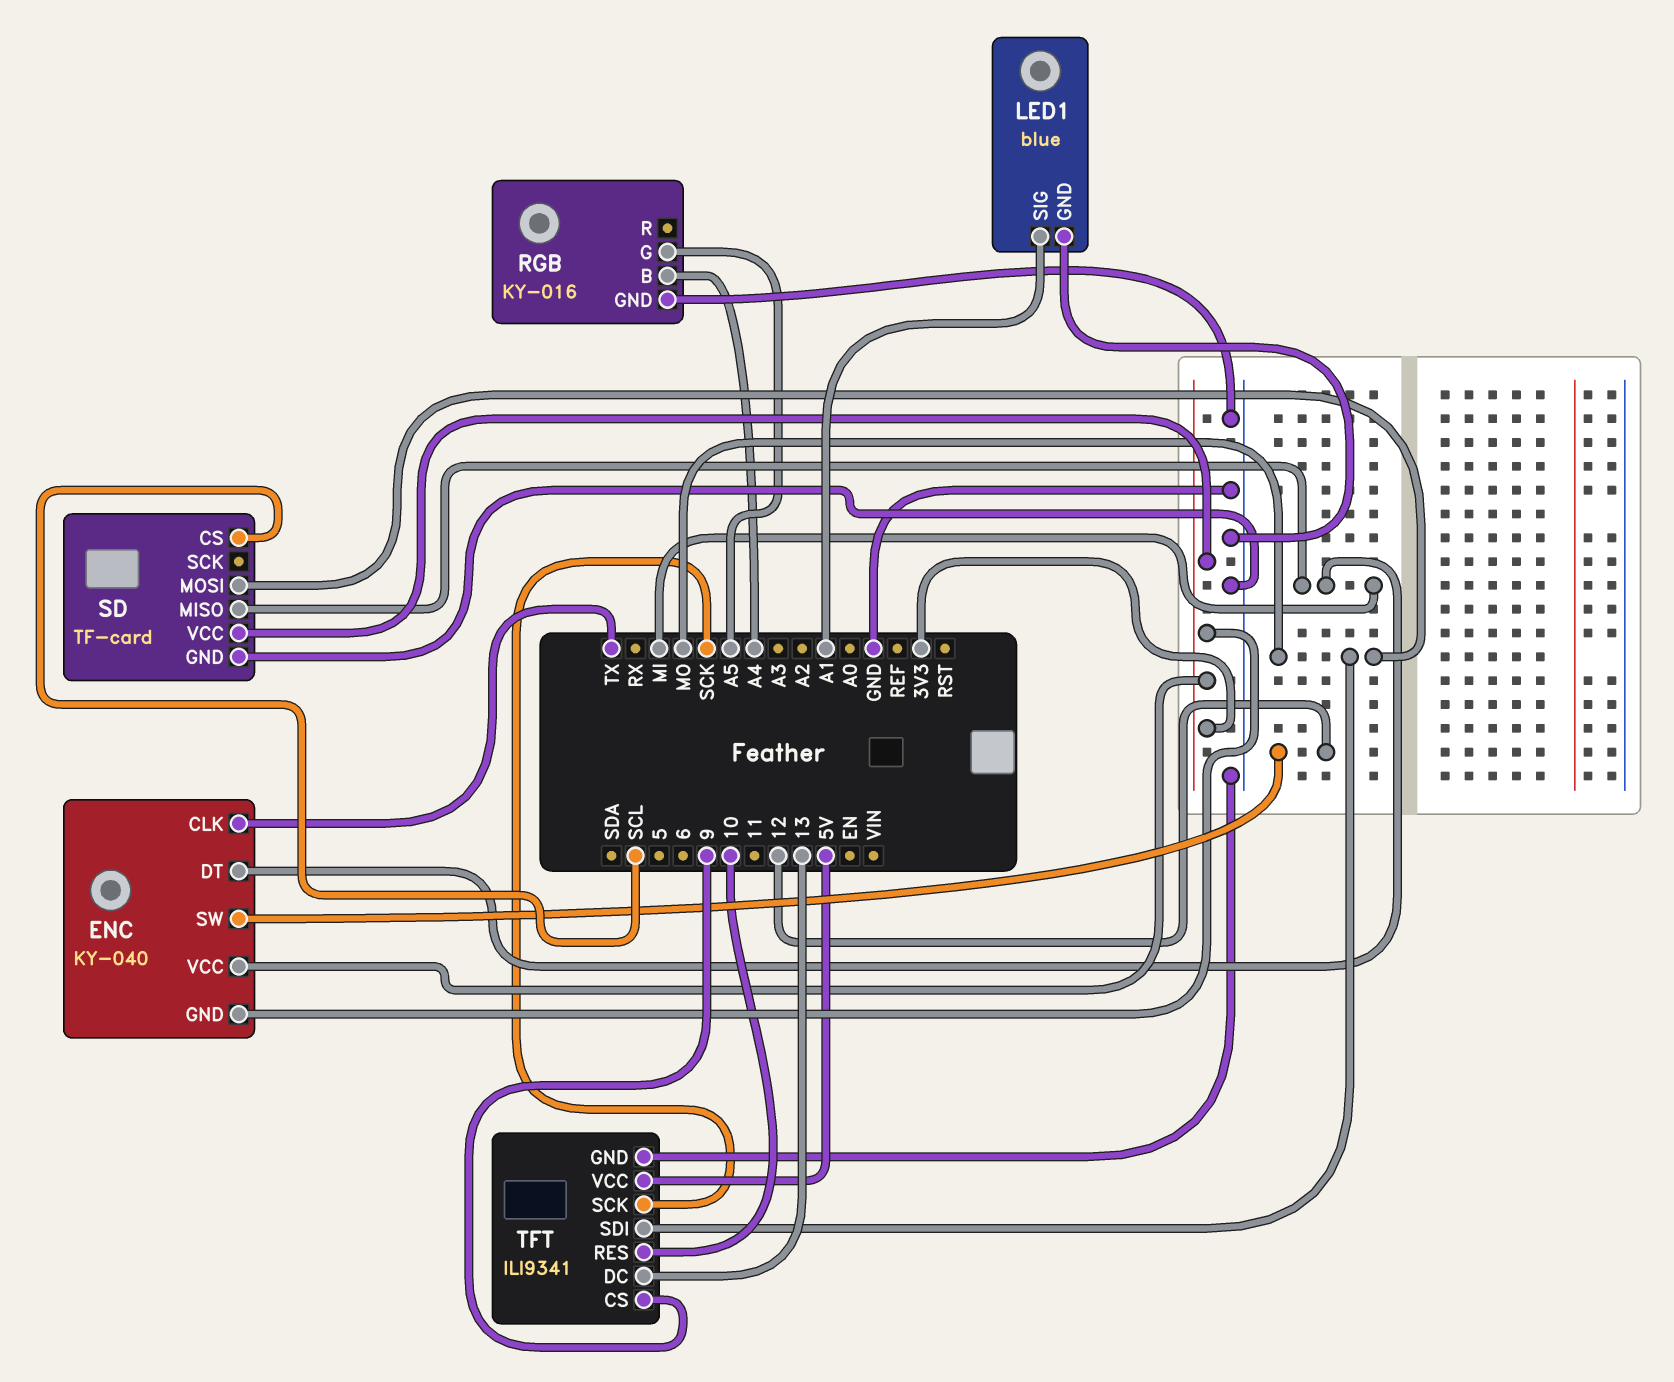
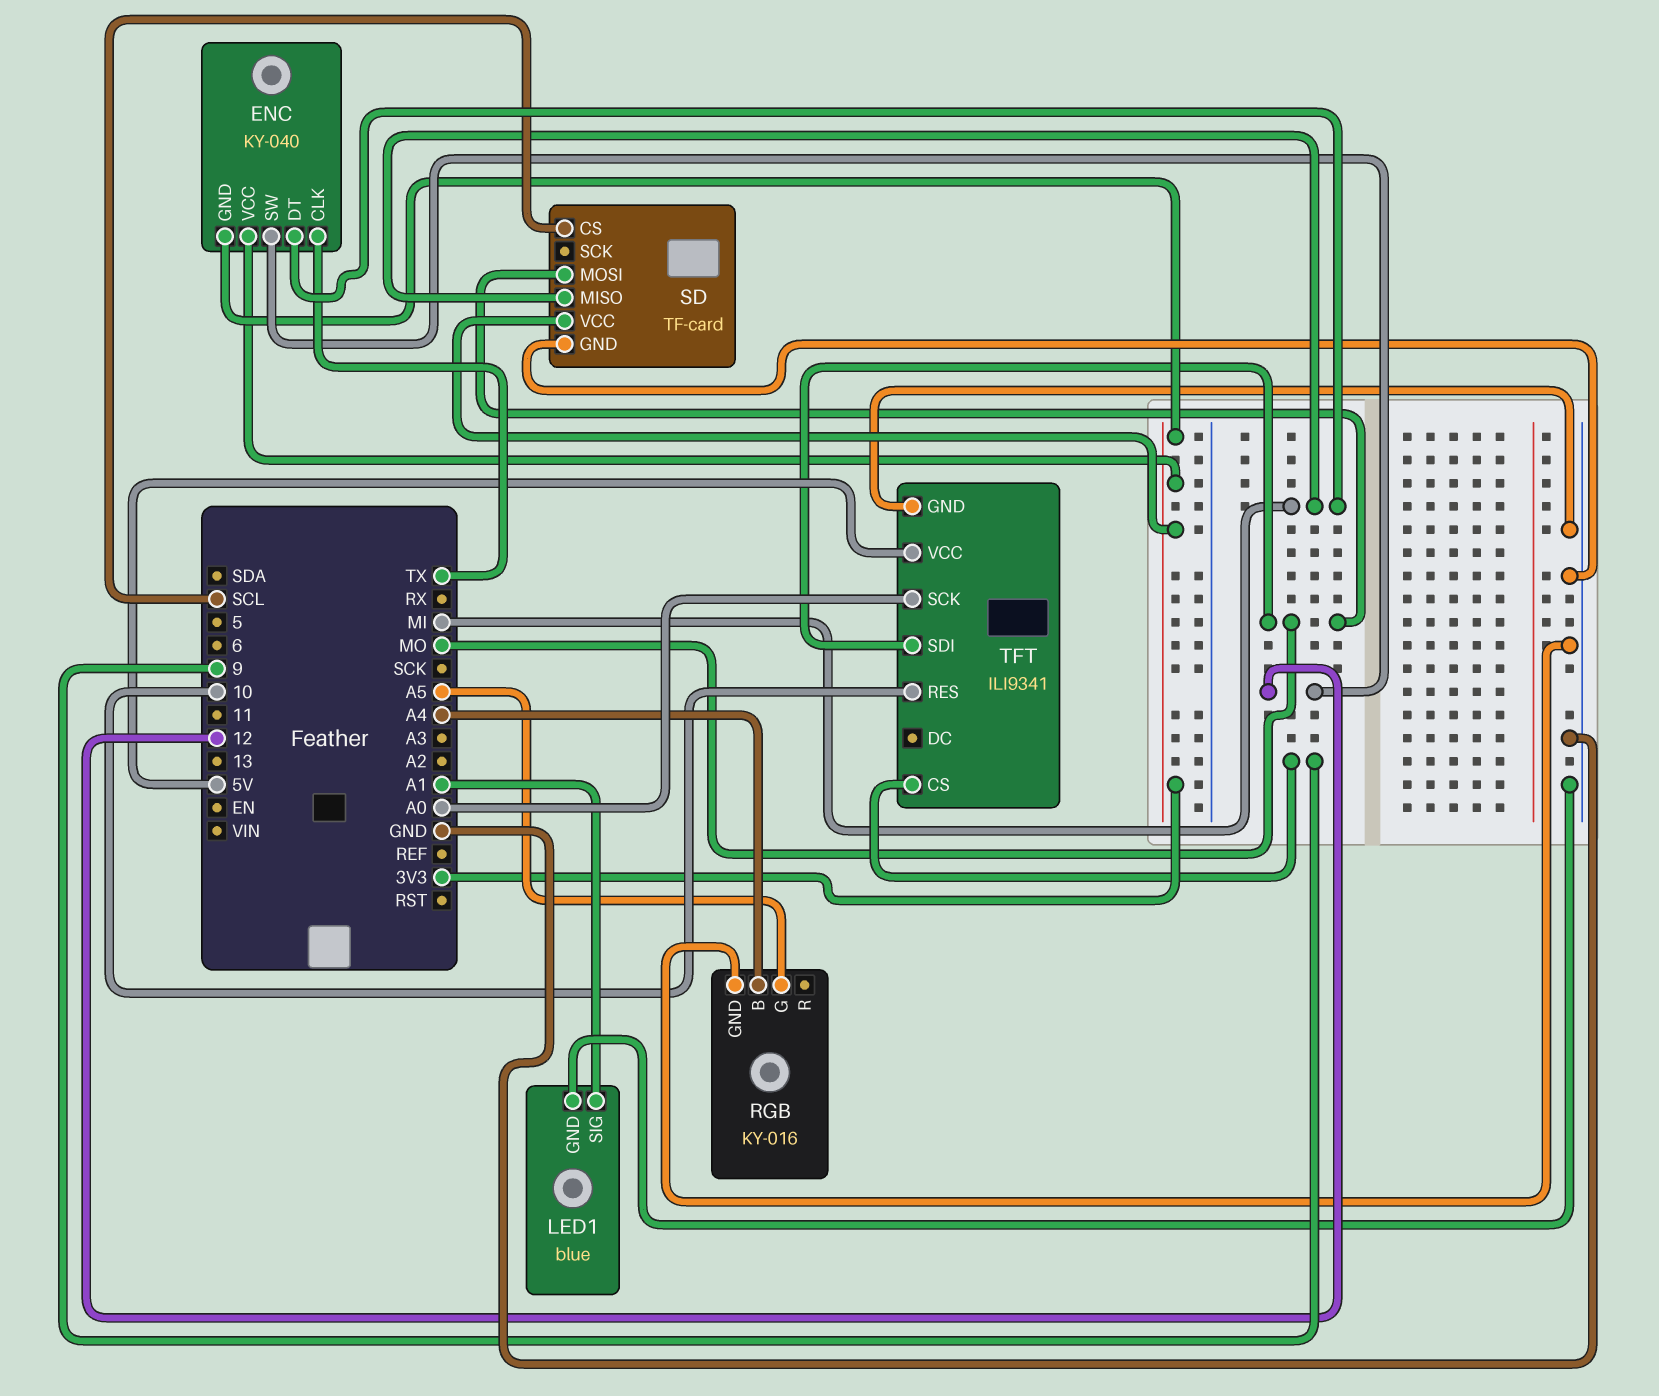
TFT pin DC: 13 -> none
TFT pin SCK: SCK -> A0

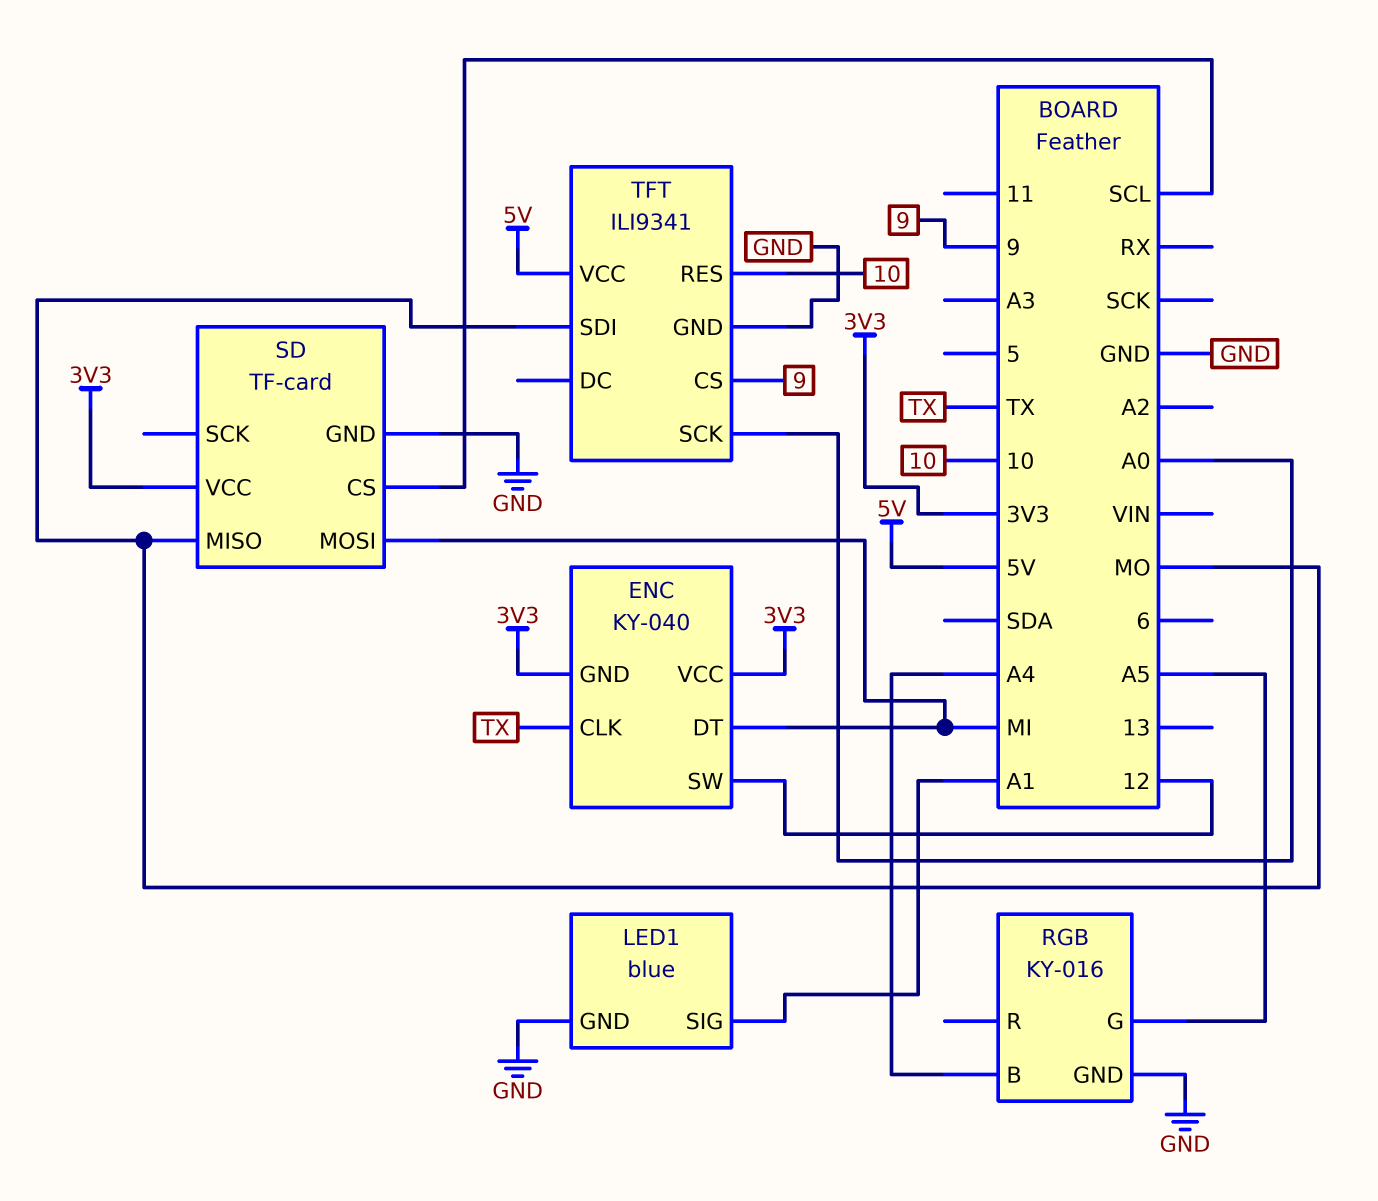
SD pin MISO: MI -> MO
SD pin MOSI: MO -> MI

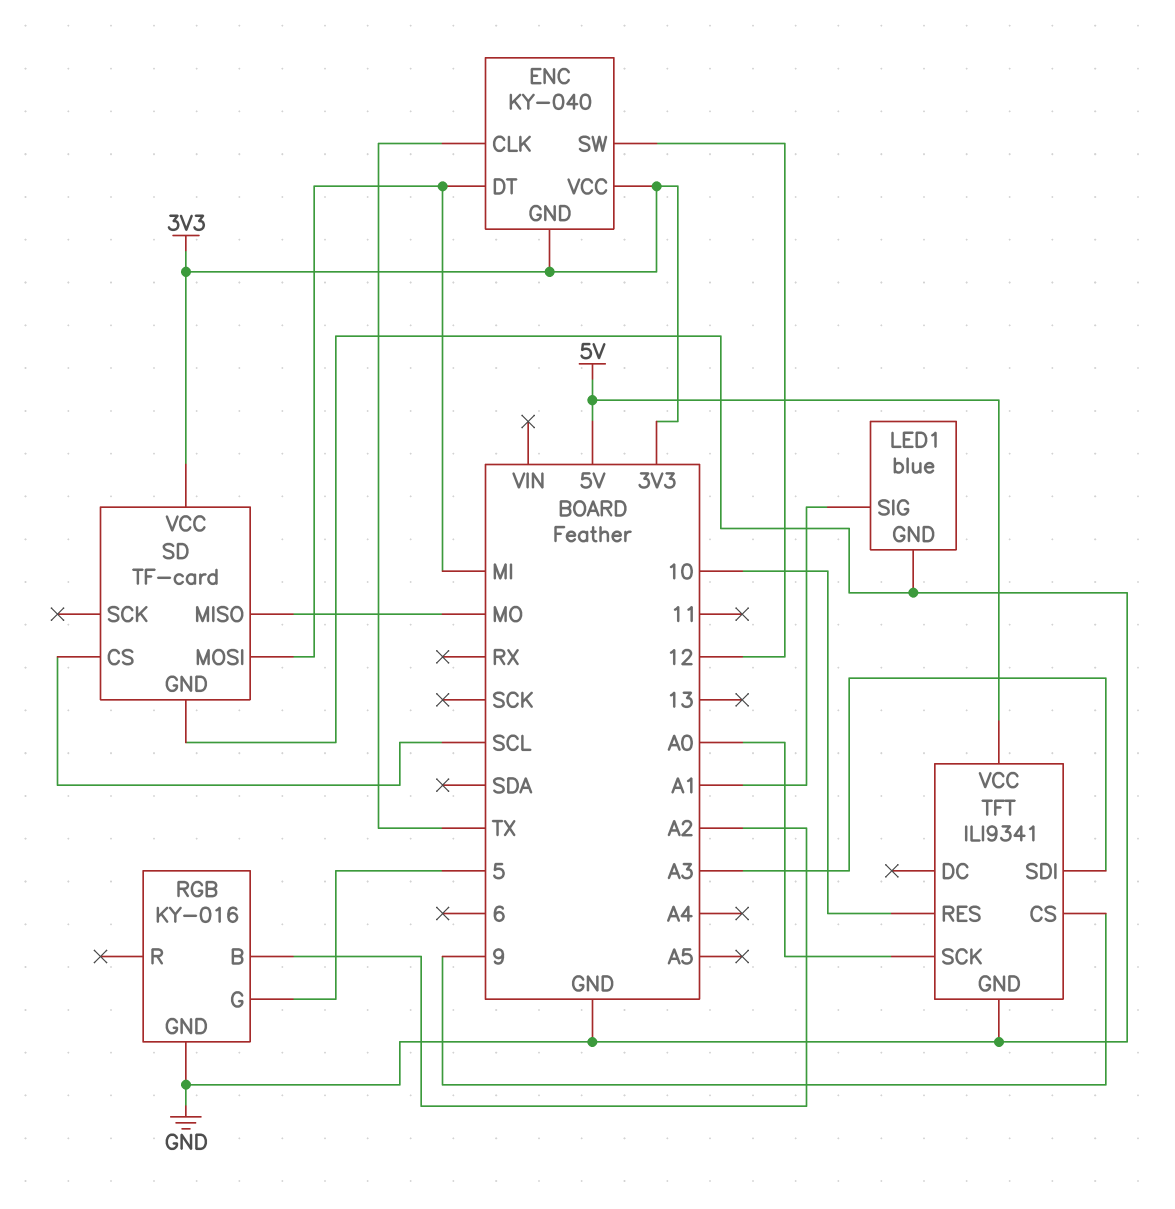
RGB pin B: A4 -> A2
RGB pin G: A5 -> 5
TFT pin SDI: MO -> A3

